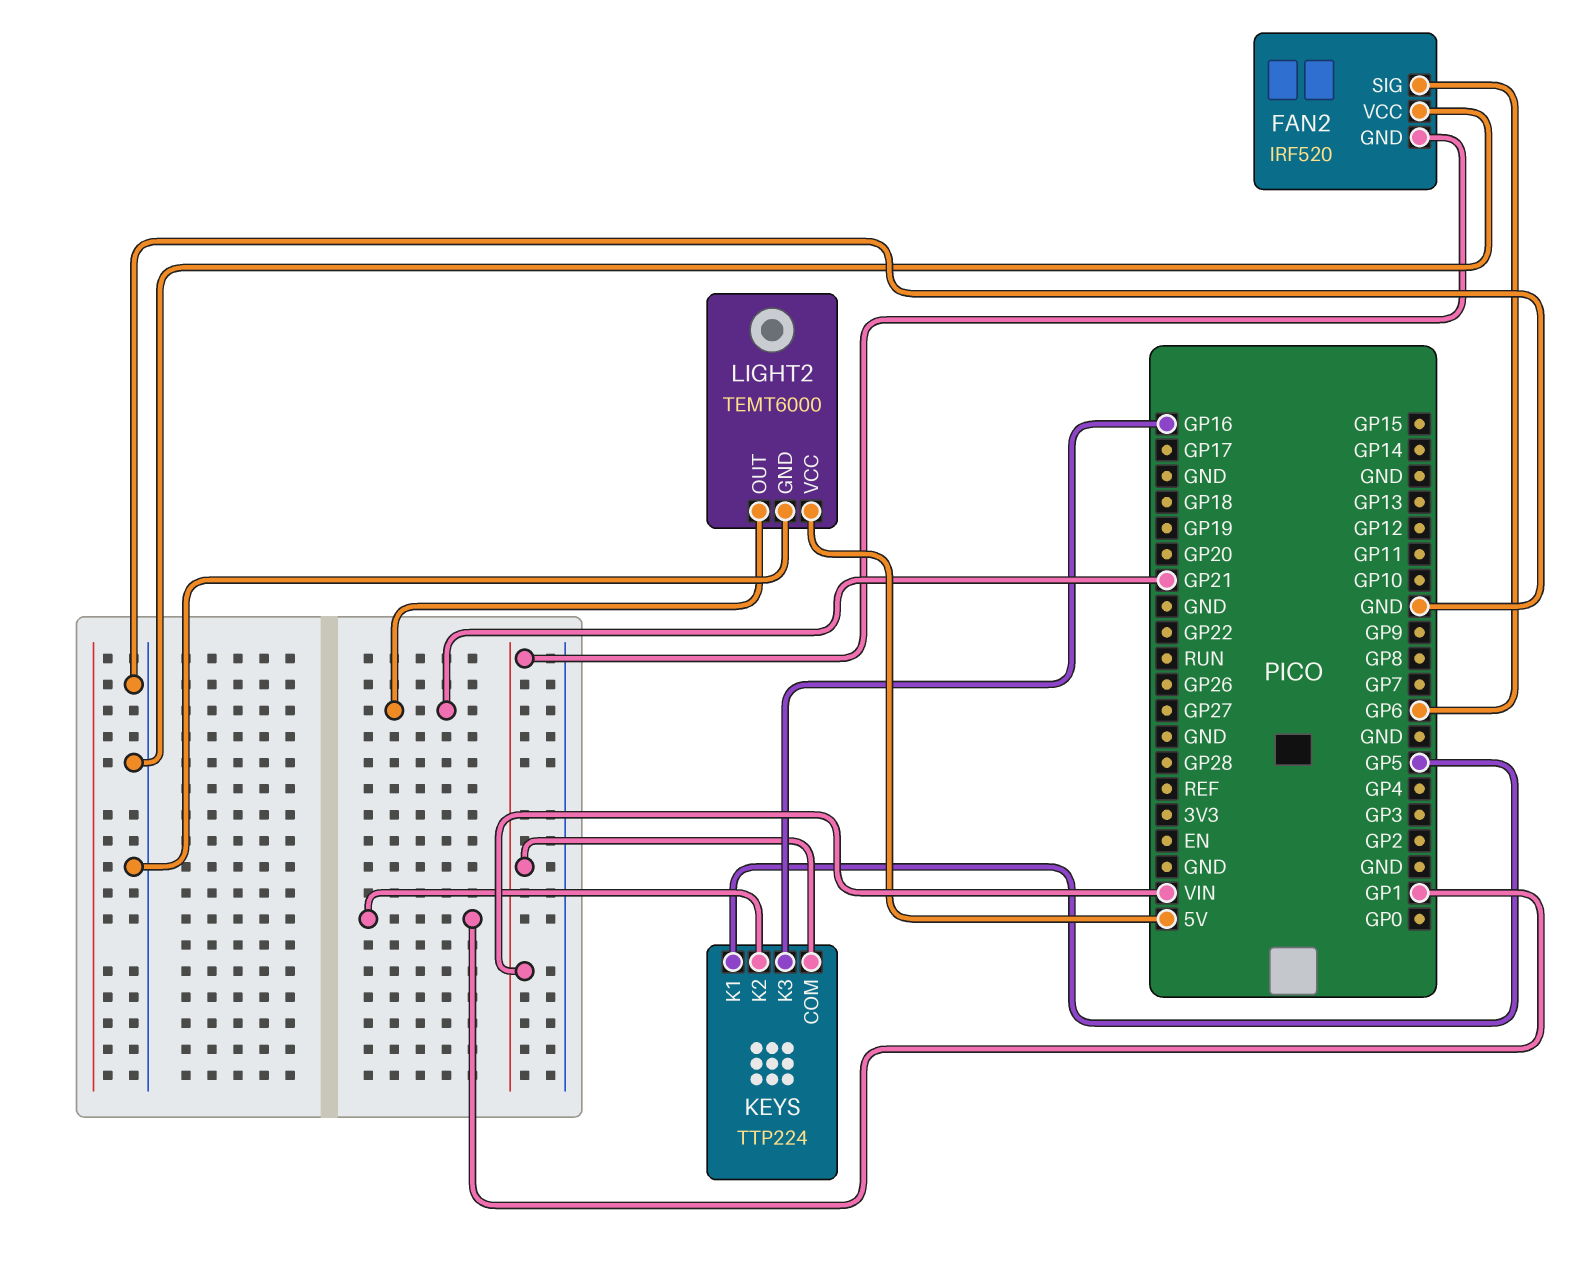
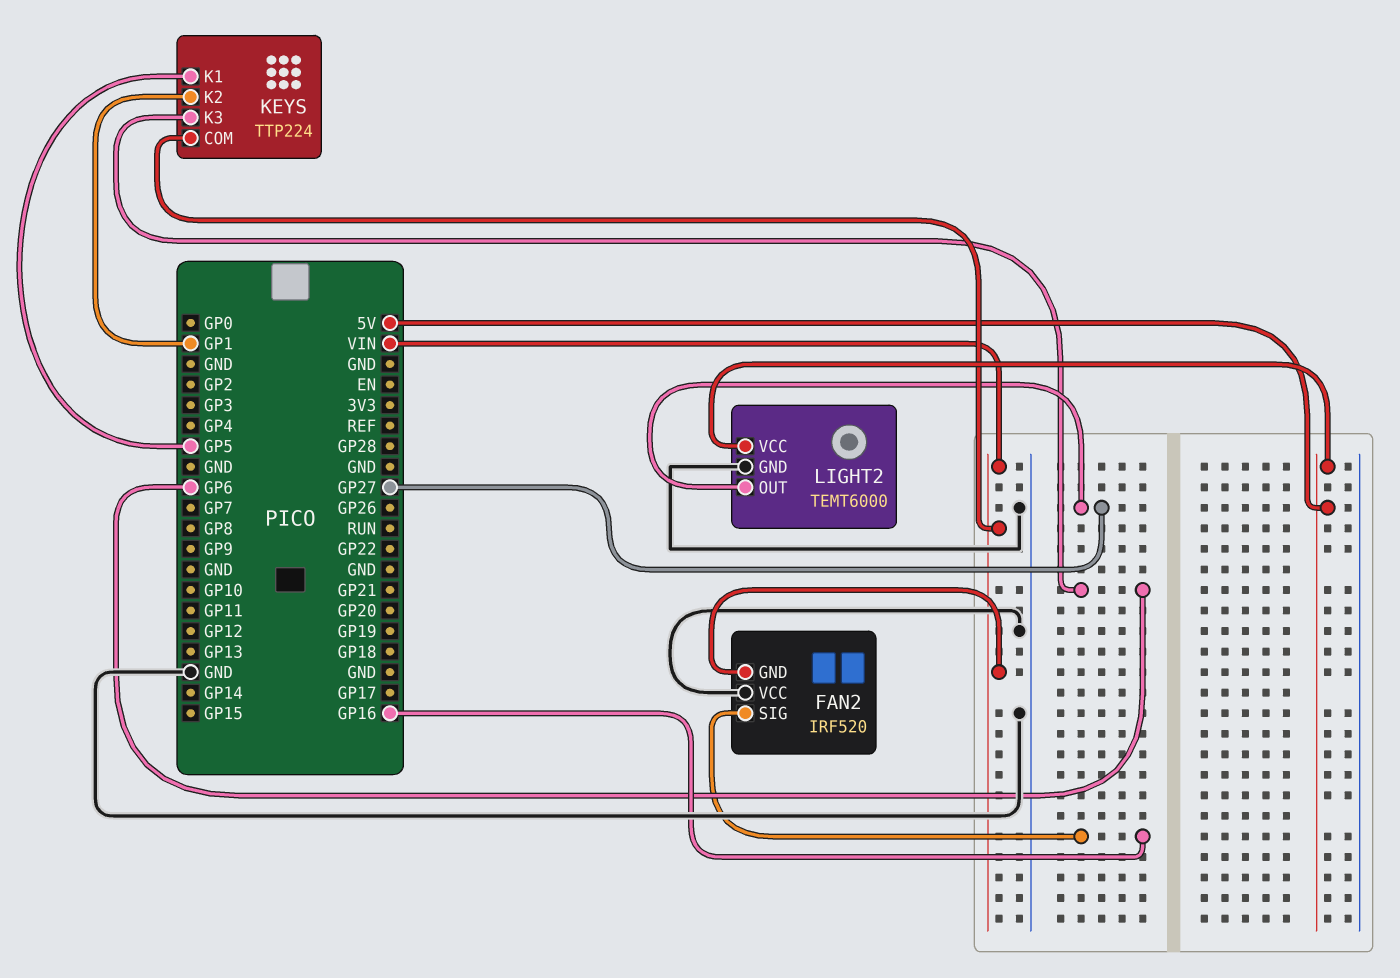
FAN2 pin SIG: GP6 -> GP16
KEYS pin K3: GP16 -> GP6
LIGHT2 pin OUT: GP21 -> GP27

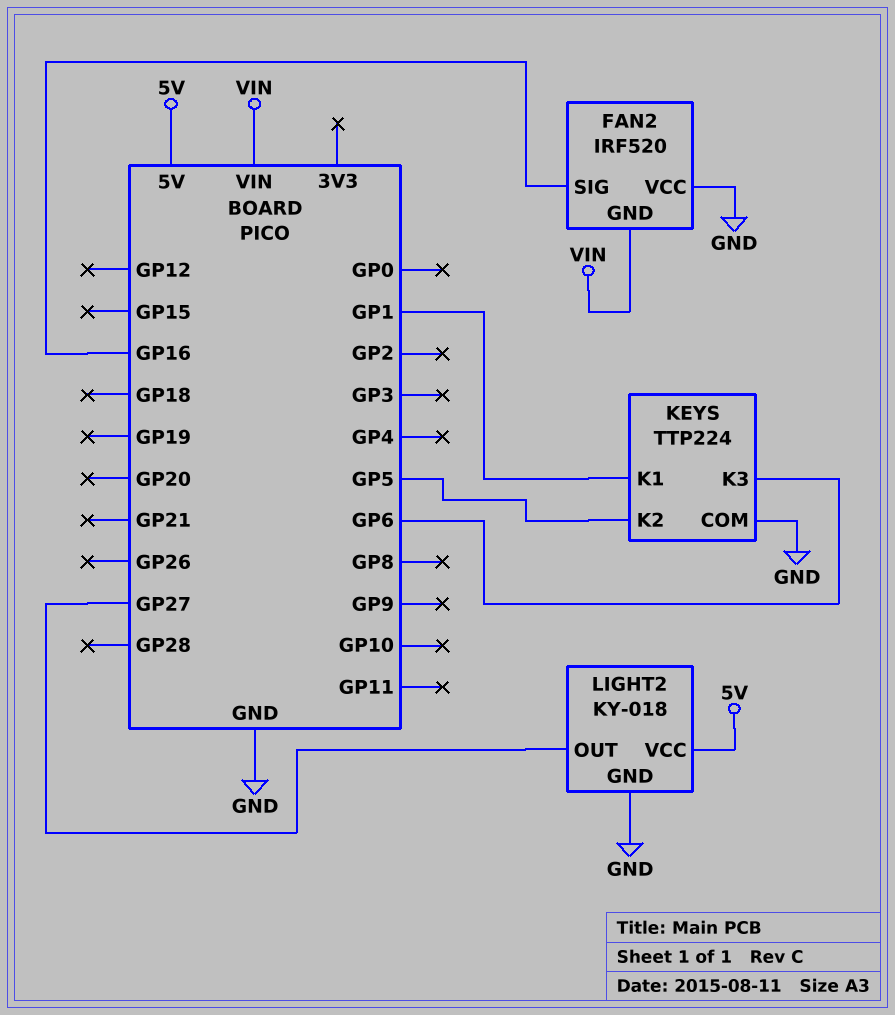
KEYS pin COM: VIN -> GND
KEYS pin K1: GP5 -> GP1
KEYS pin K2: GP1 -> GP5
LIGHT2: TEMT6000 -> KY-018

